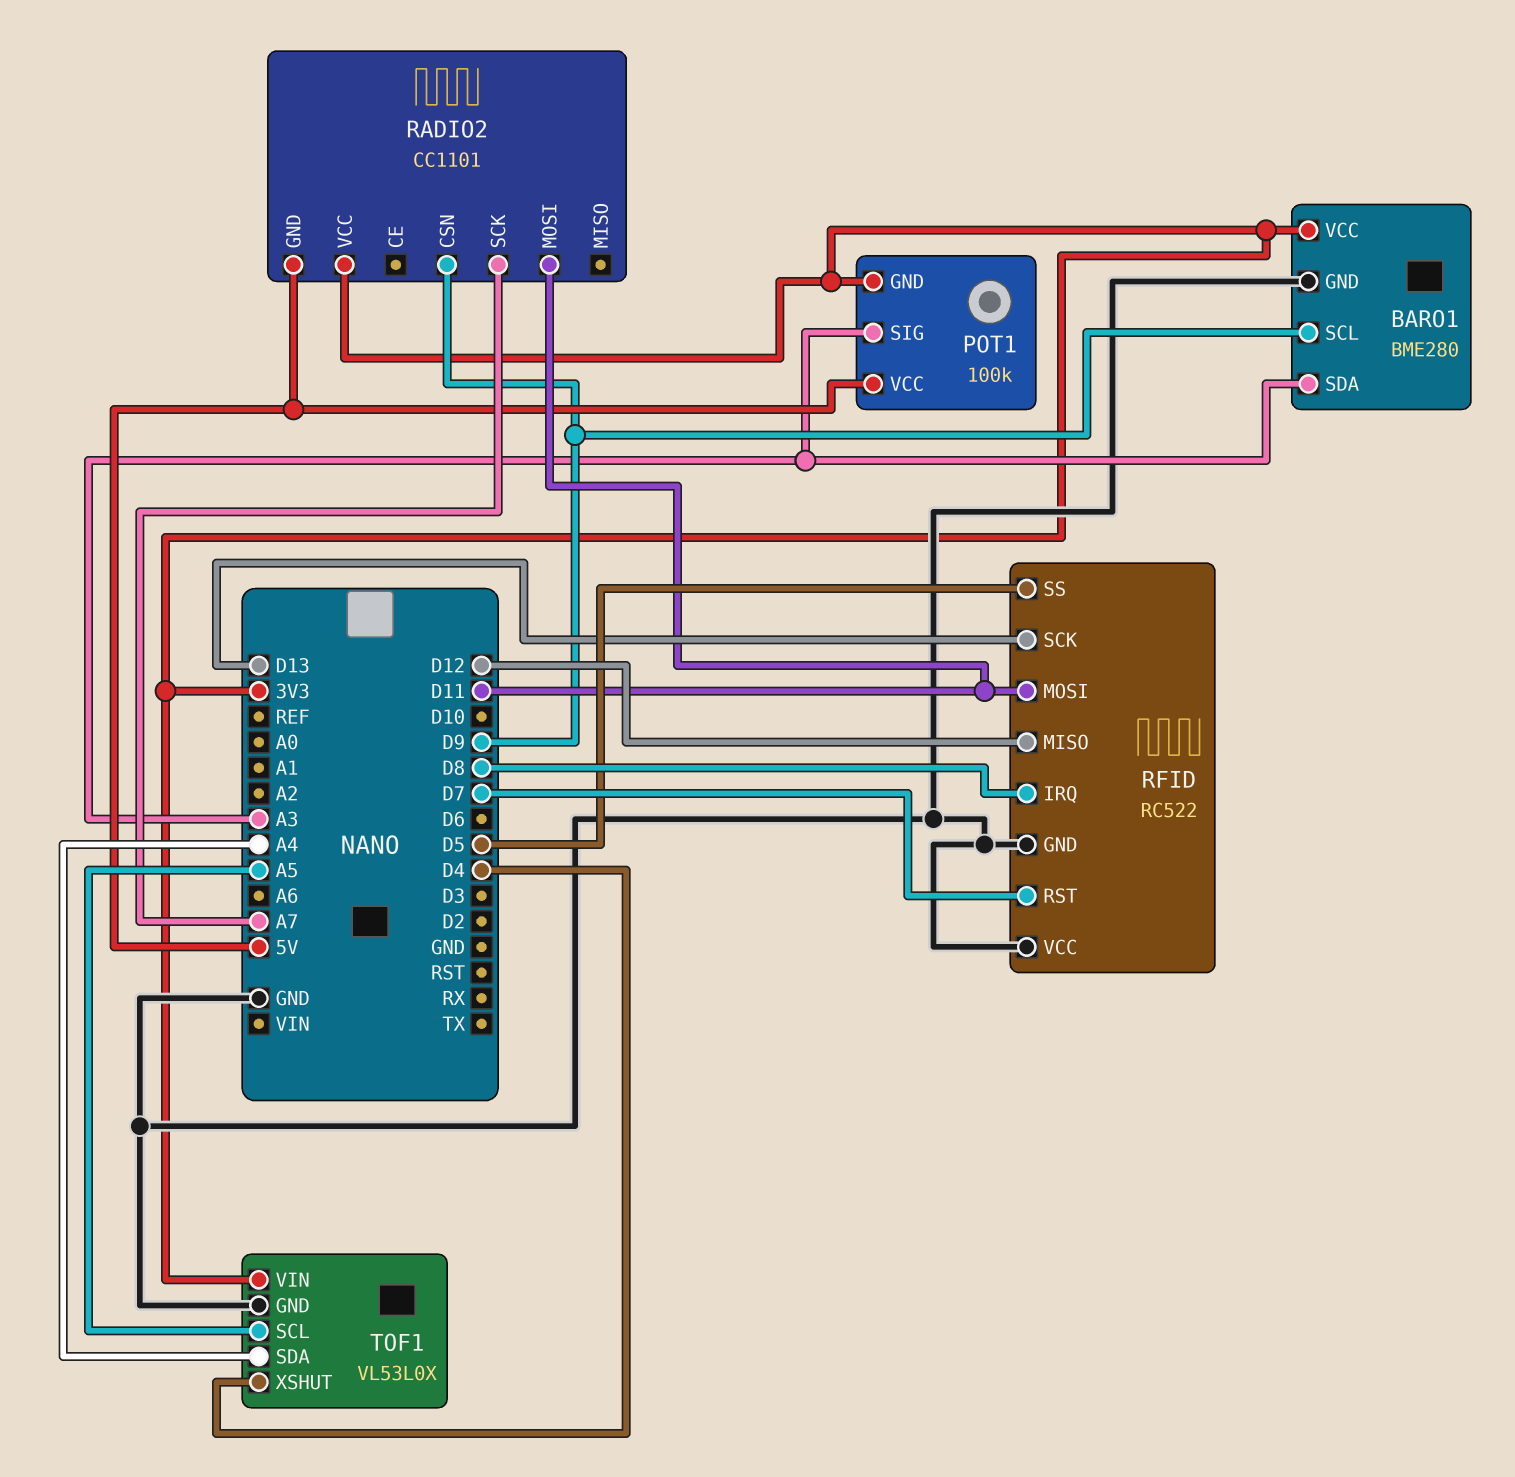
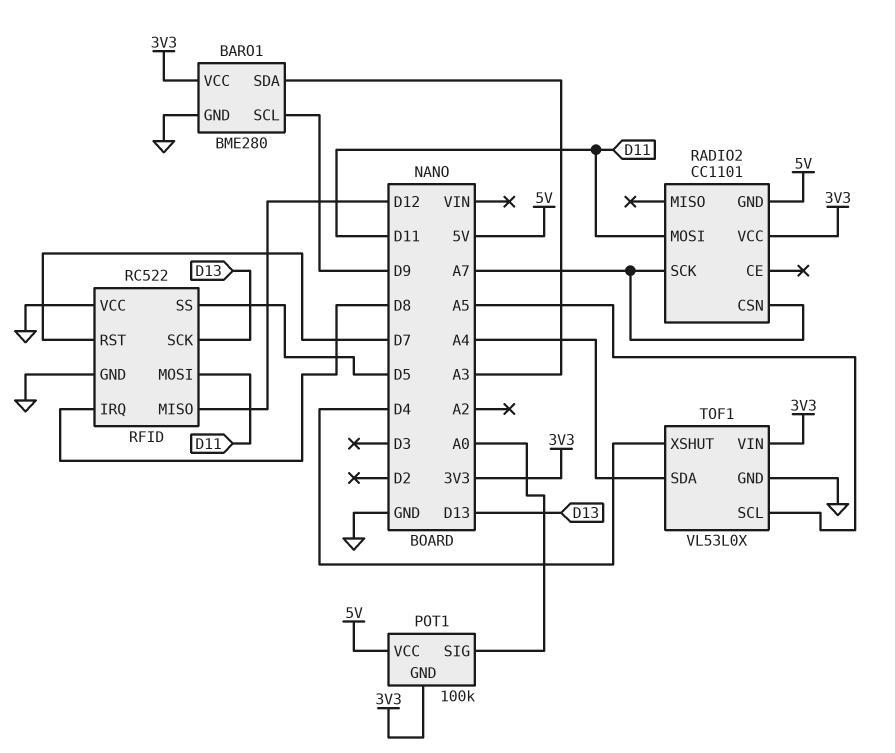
POT1 pin SIG: A3 -> A0
RADIO2 pin CSN: D9 -> A7

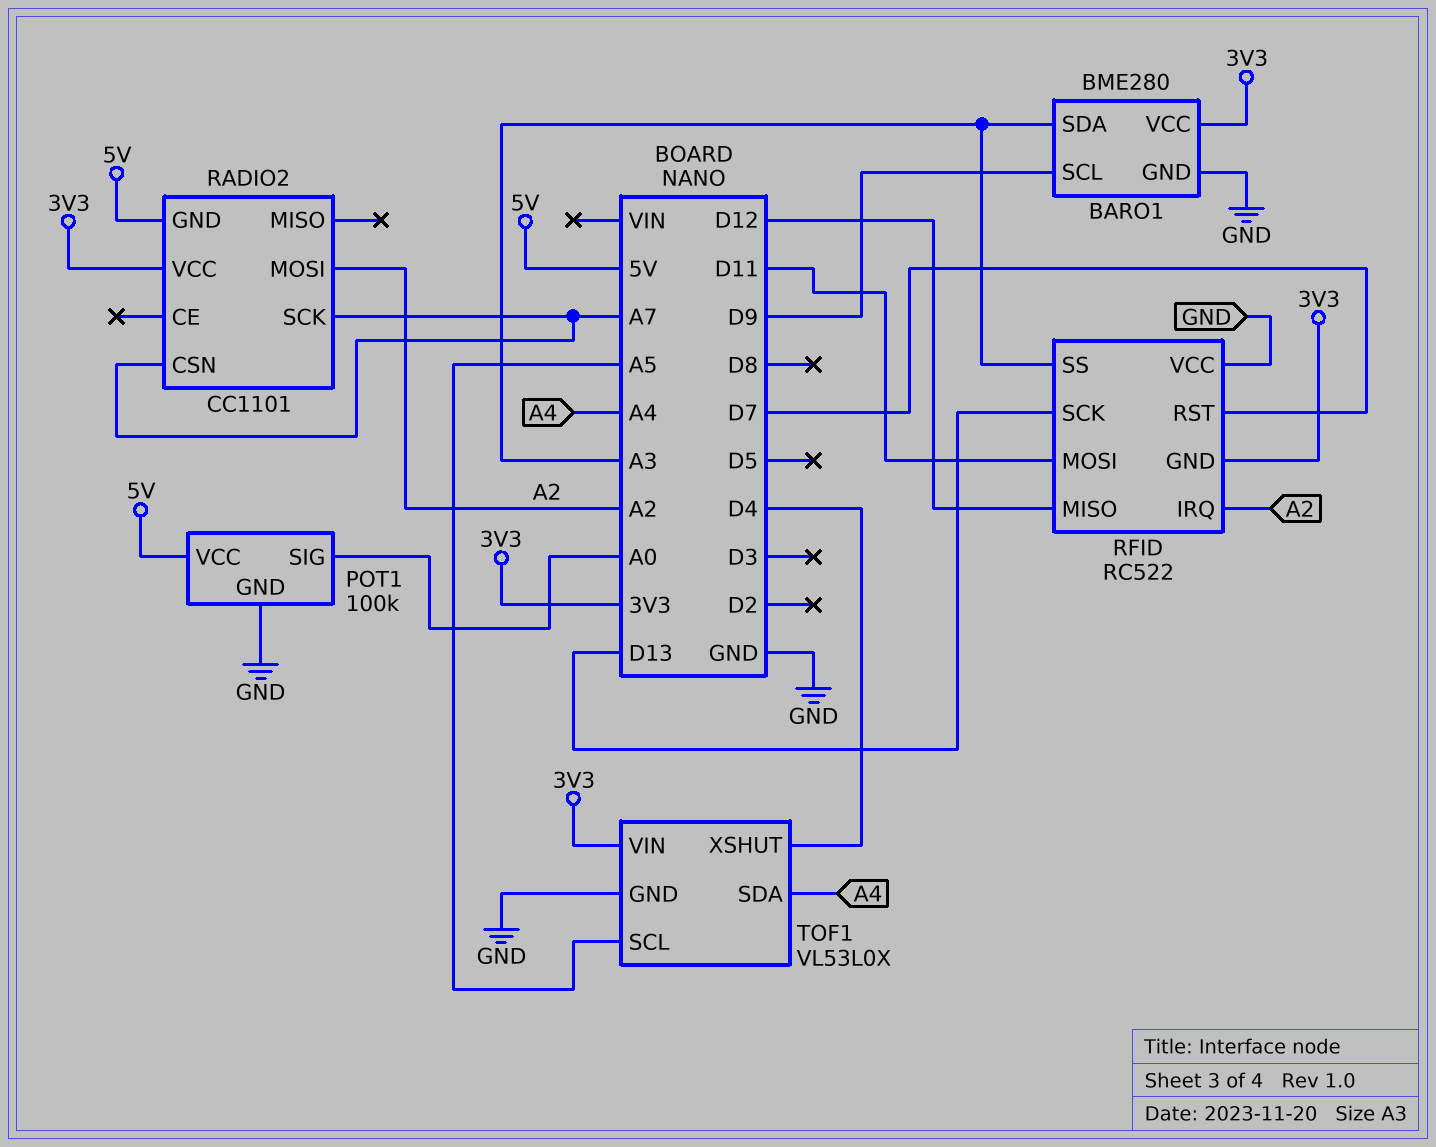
POT1 pin GND: 3V3 -> GND
RADIO2 pin MOSI: D11 -> A2
RFID pin GND: GND -> 3V3
RFID pin IRQ: D8 -> A2
RFID pin SS: D5 -> A3

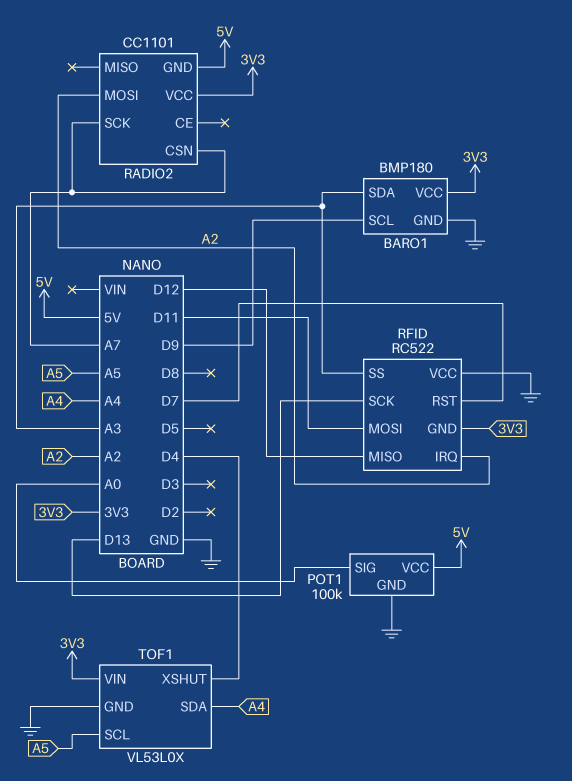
BARO1: BME280 -> BMP180

